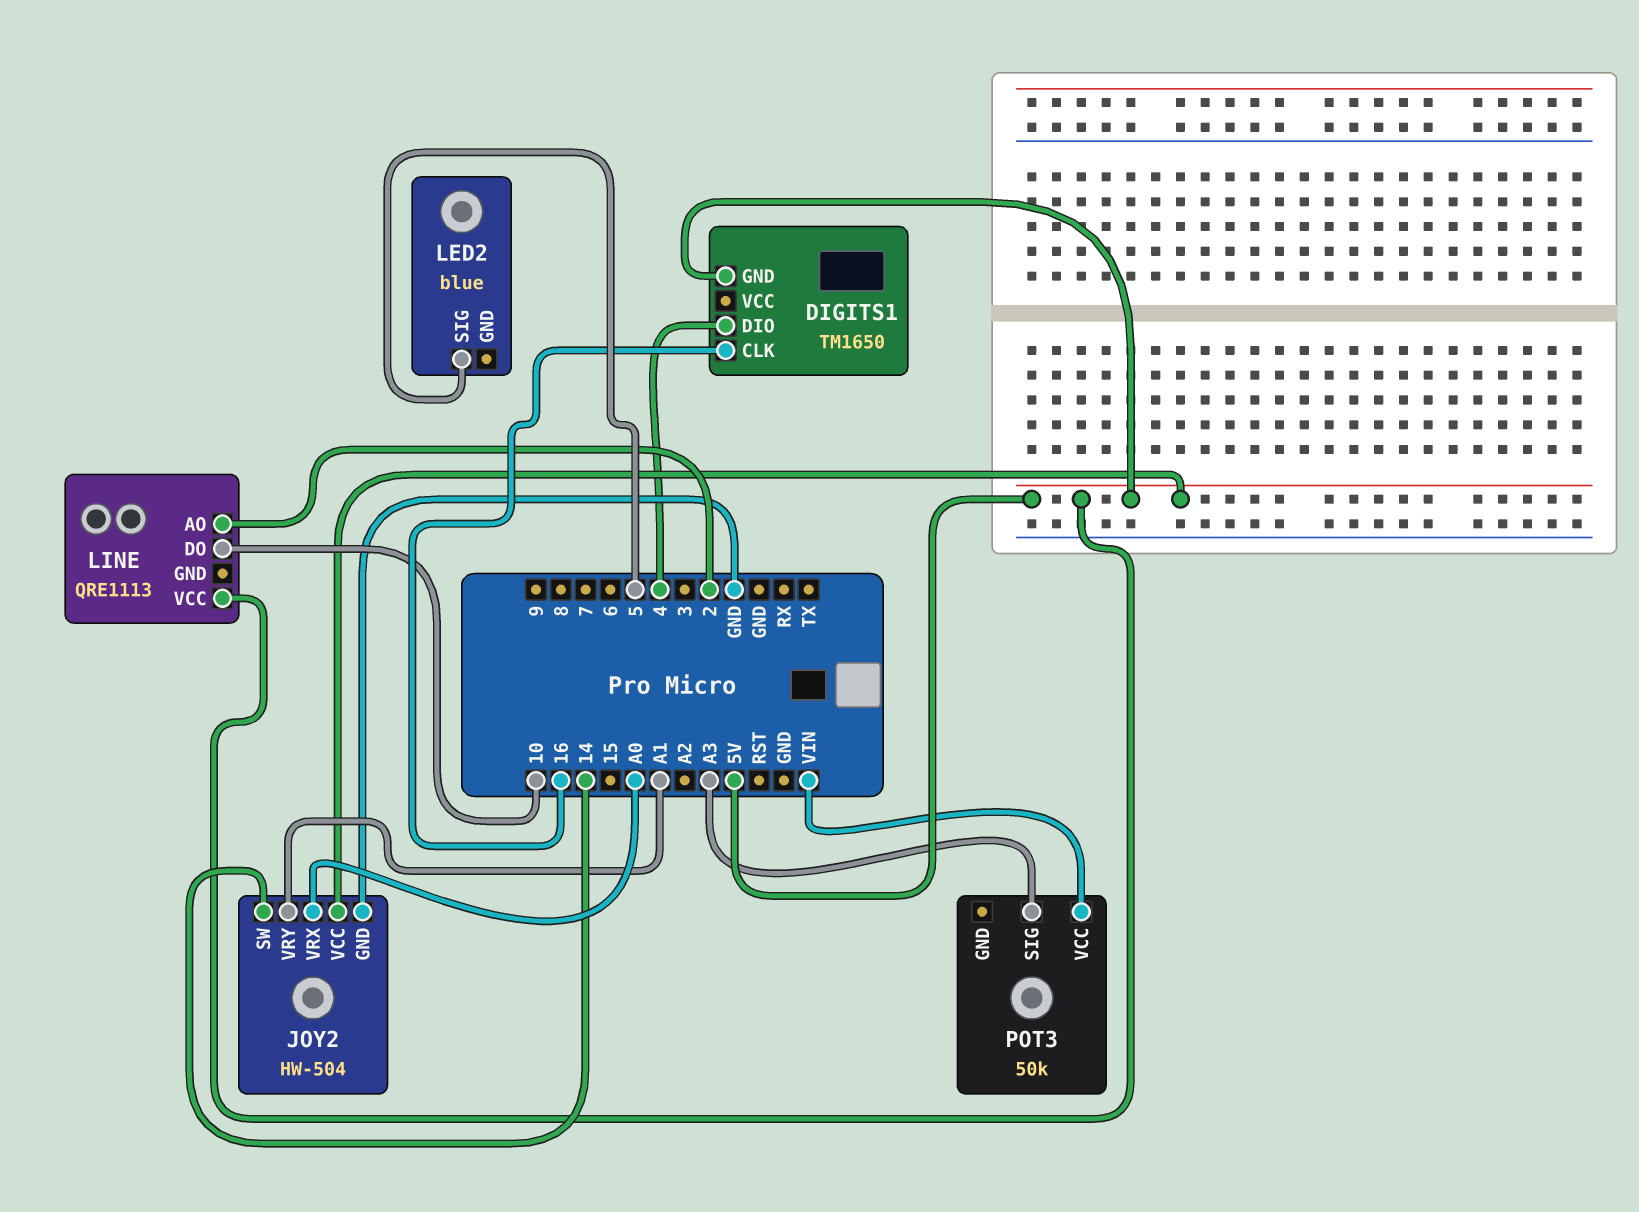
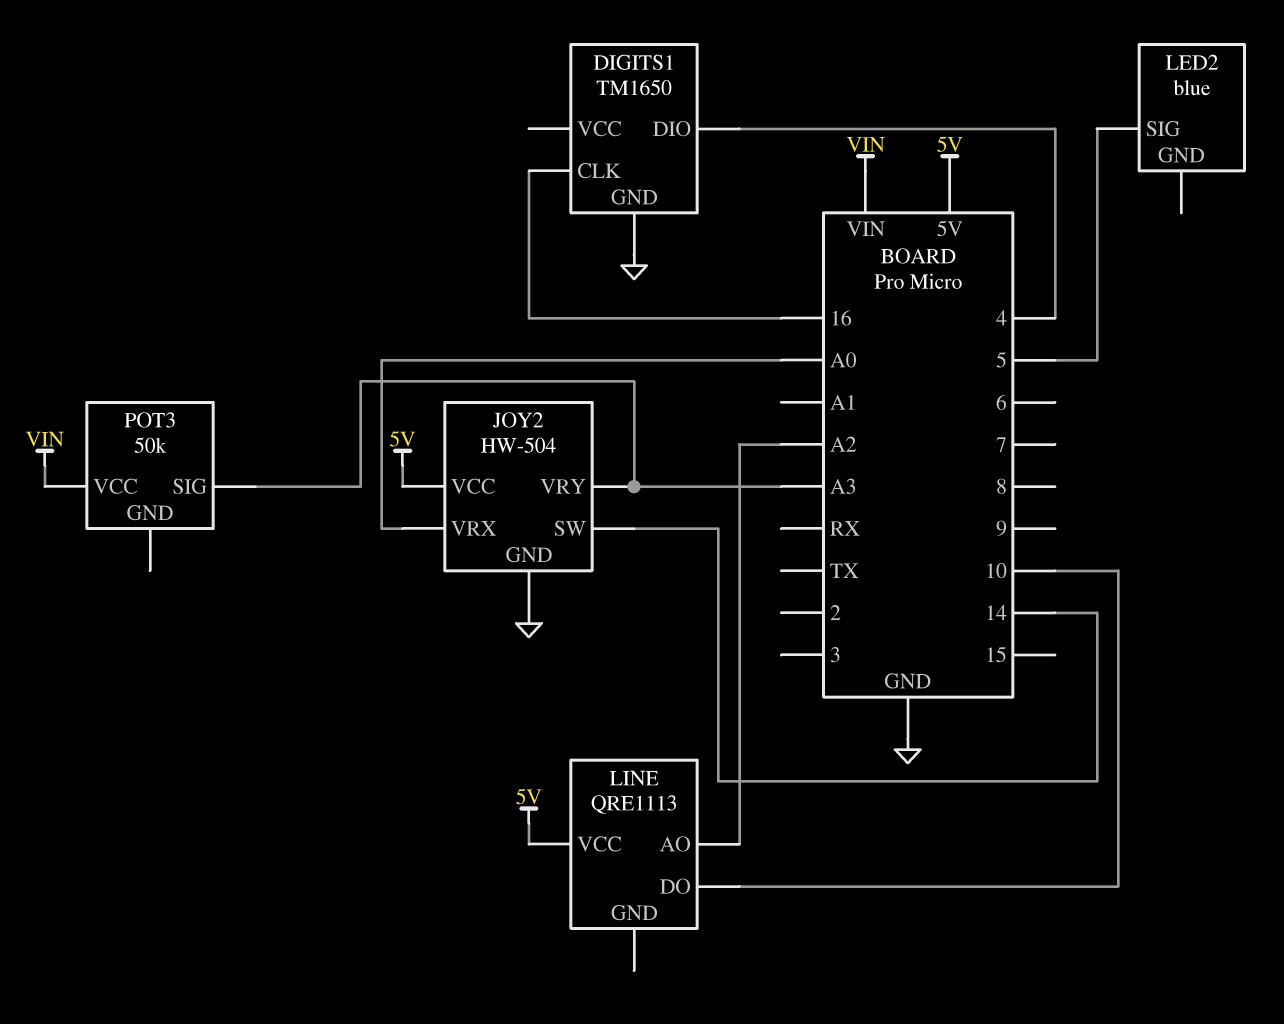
DIGITS1 pin GND: 5V -> GND
JOY2 pin VRY: A1 -> A3
LINE pin AO: 2 -> A2

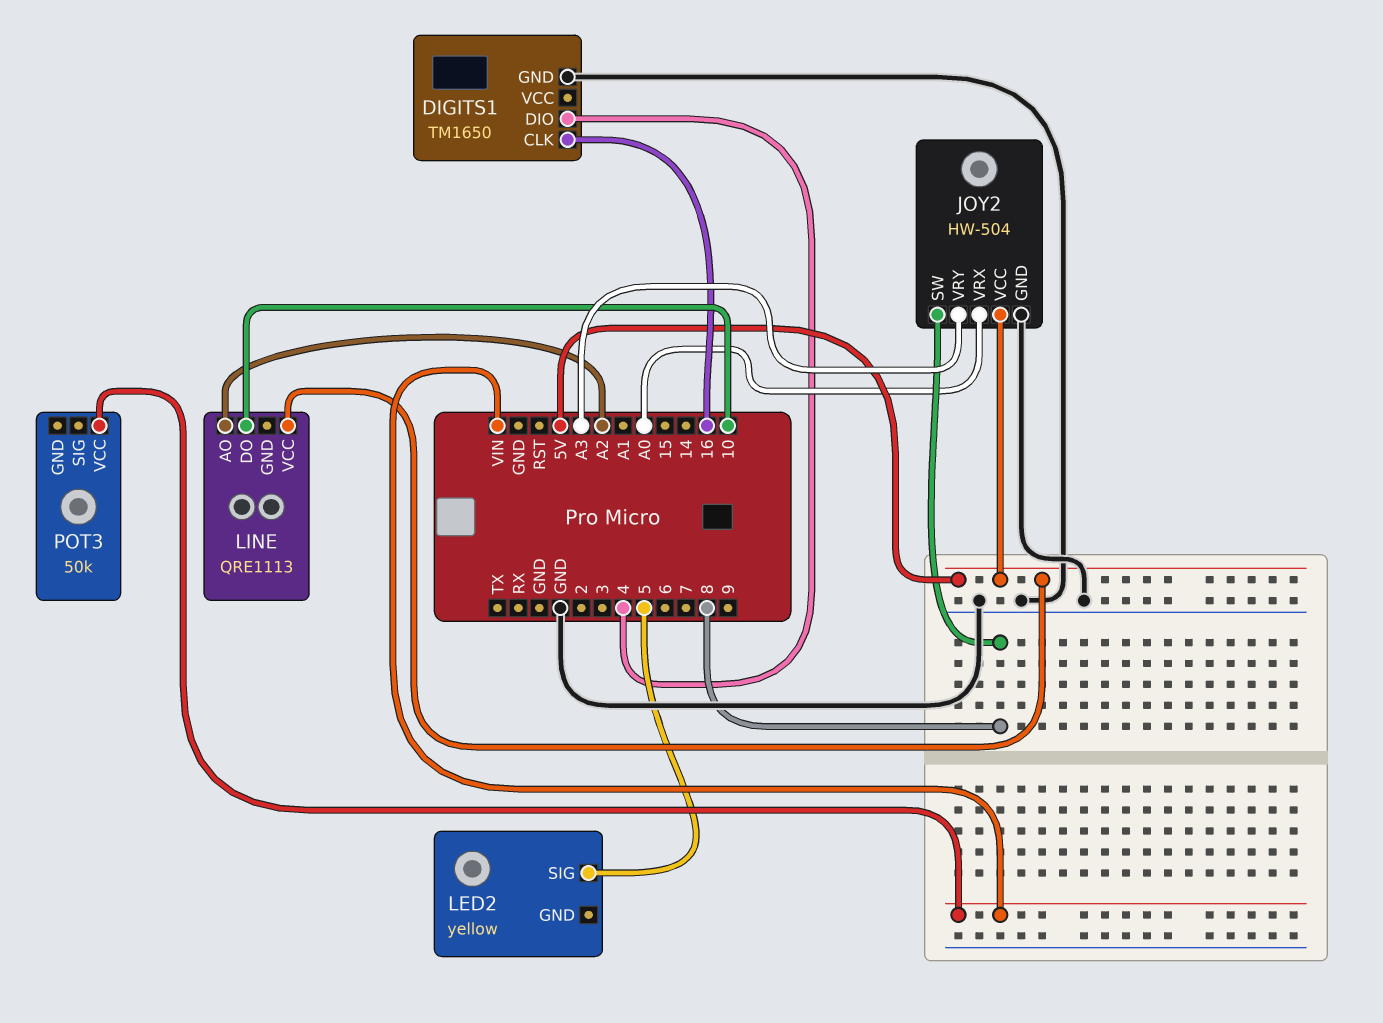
JOY2 pin SW: 14 -> 8
LED2: blue -> yellow
POT3 pin SIG: A3 -> none

